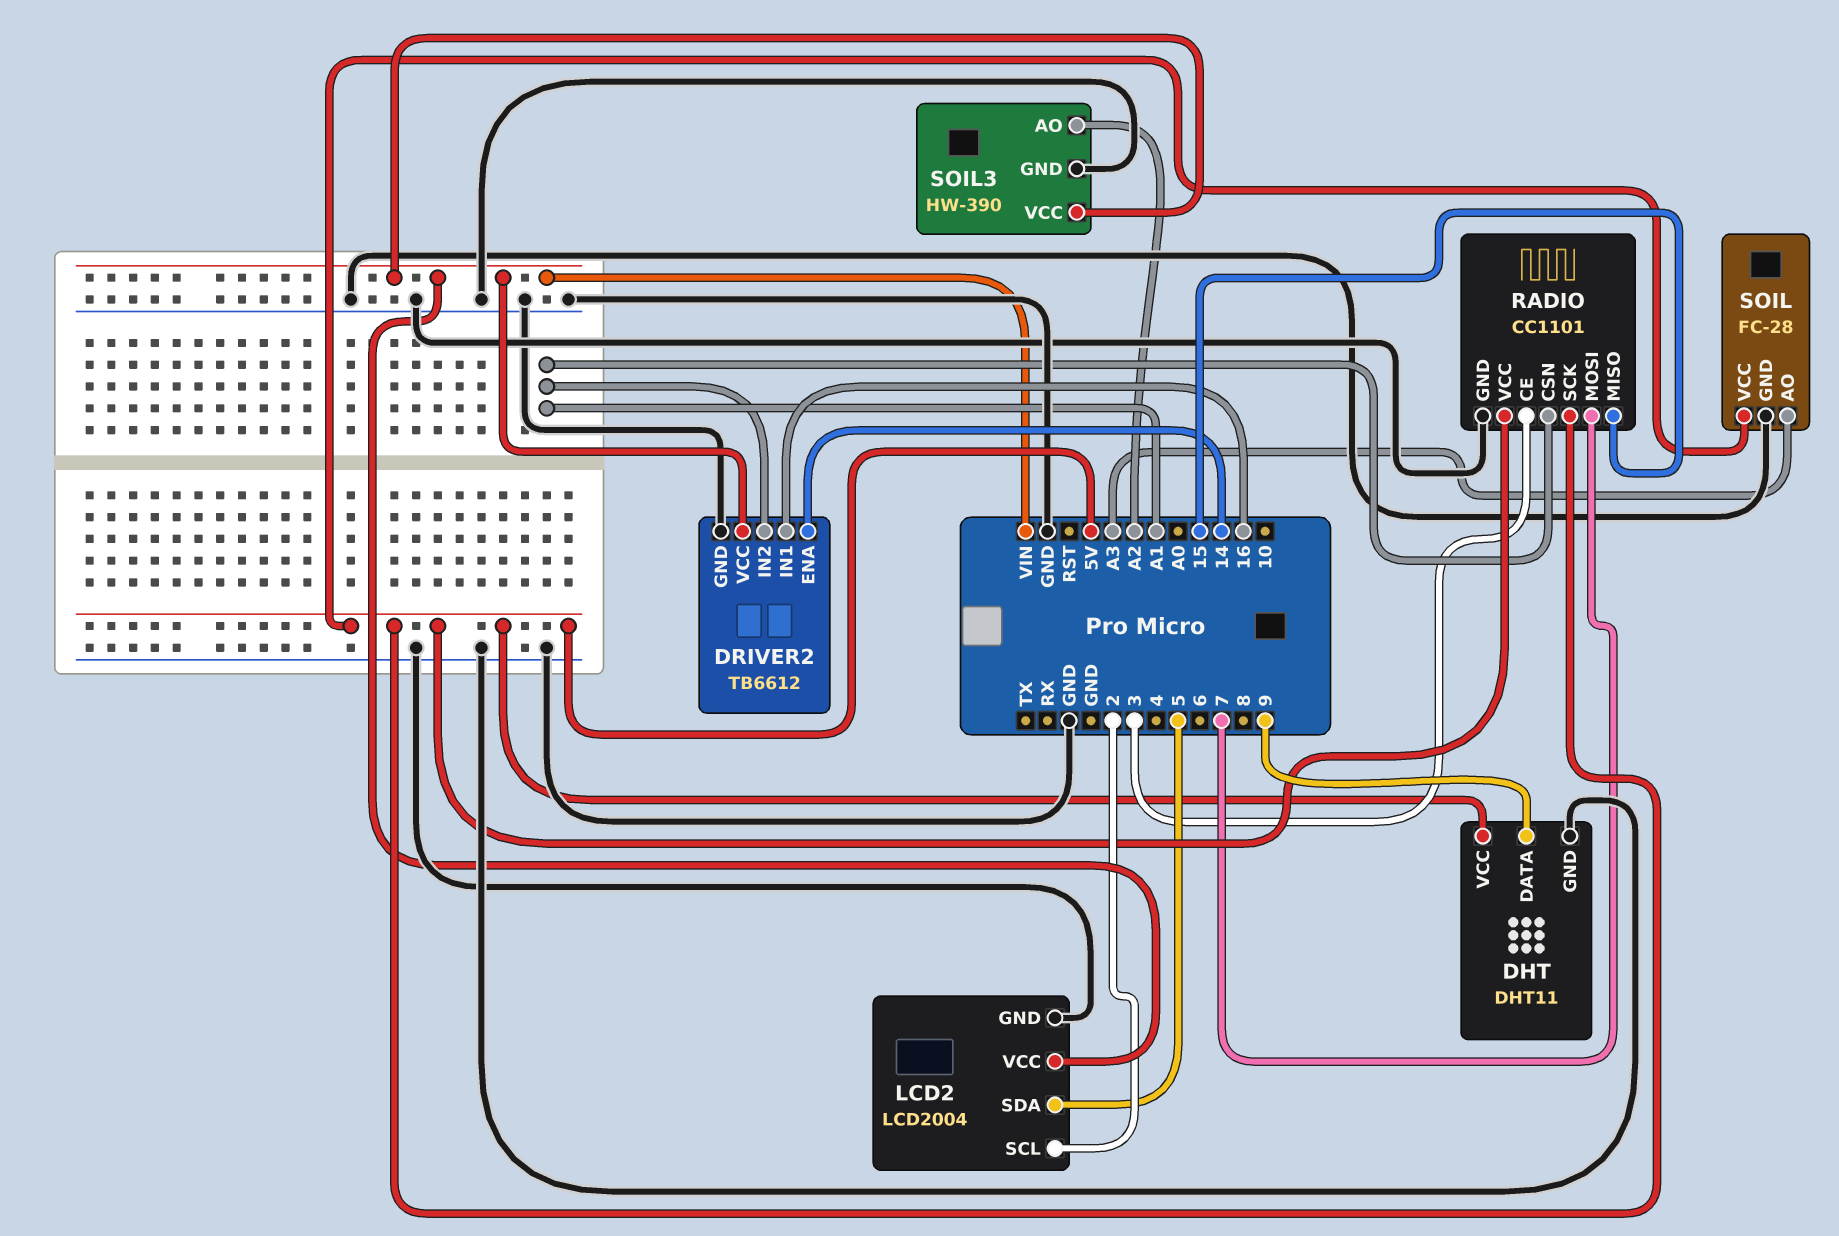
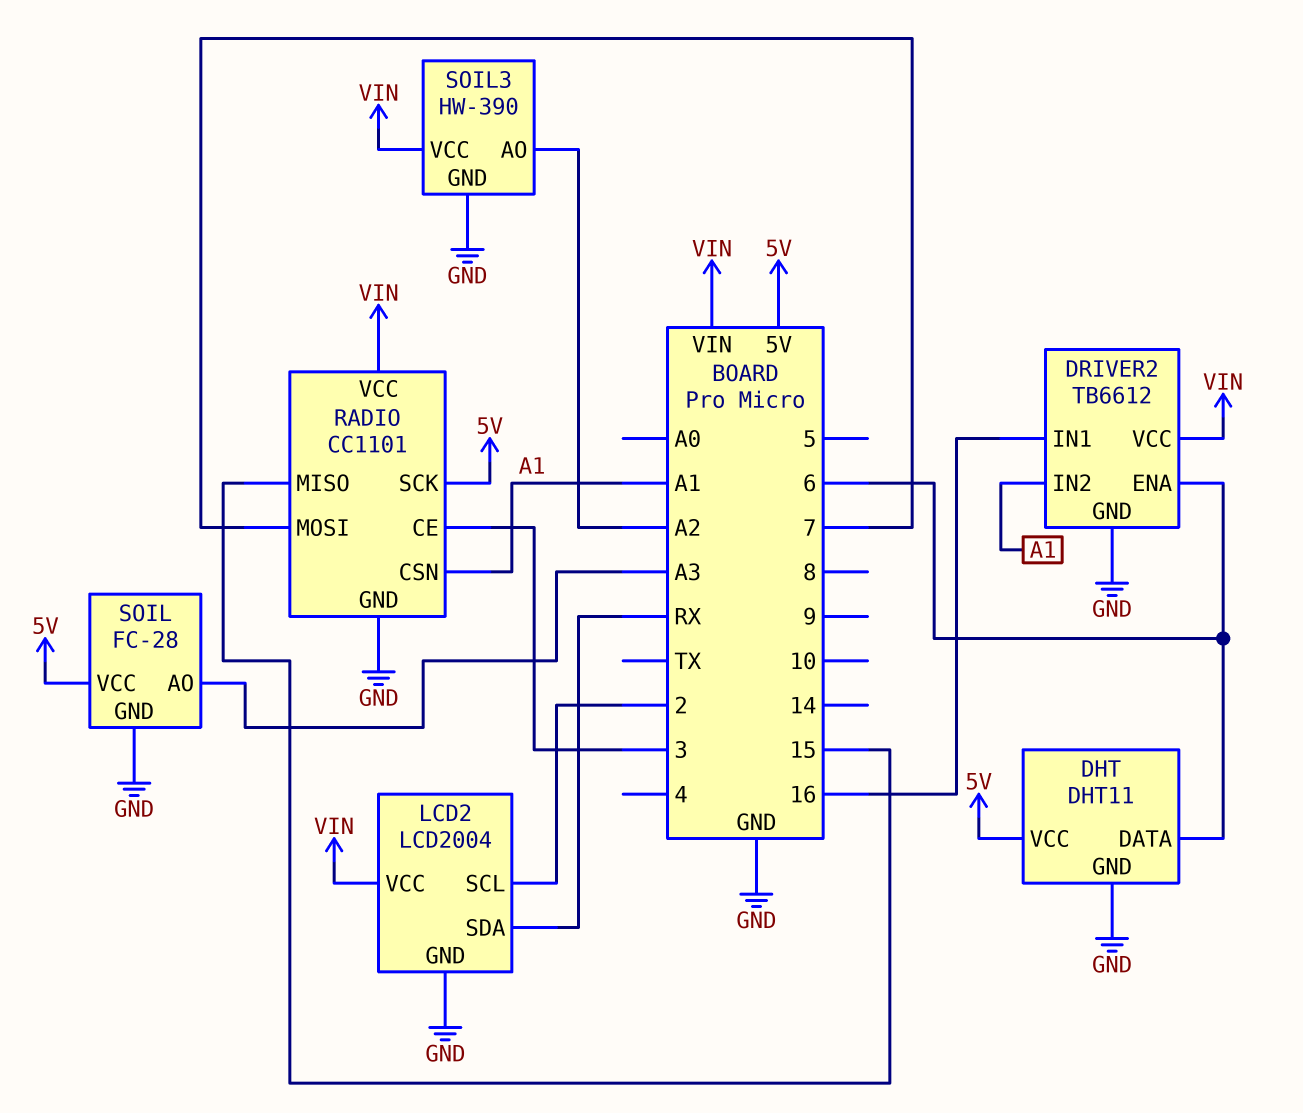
DHT pin DATA: 9 -> 6
DRIVER2 pin ENA: 14 -> 6
LCD2 pin SDA: 5 -> RX
RADIO pin VCC: 5V -> VIN

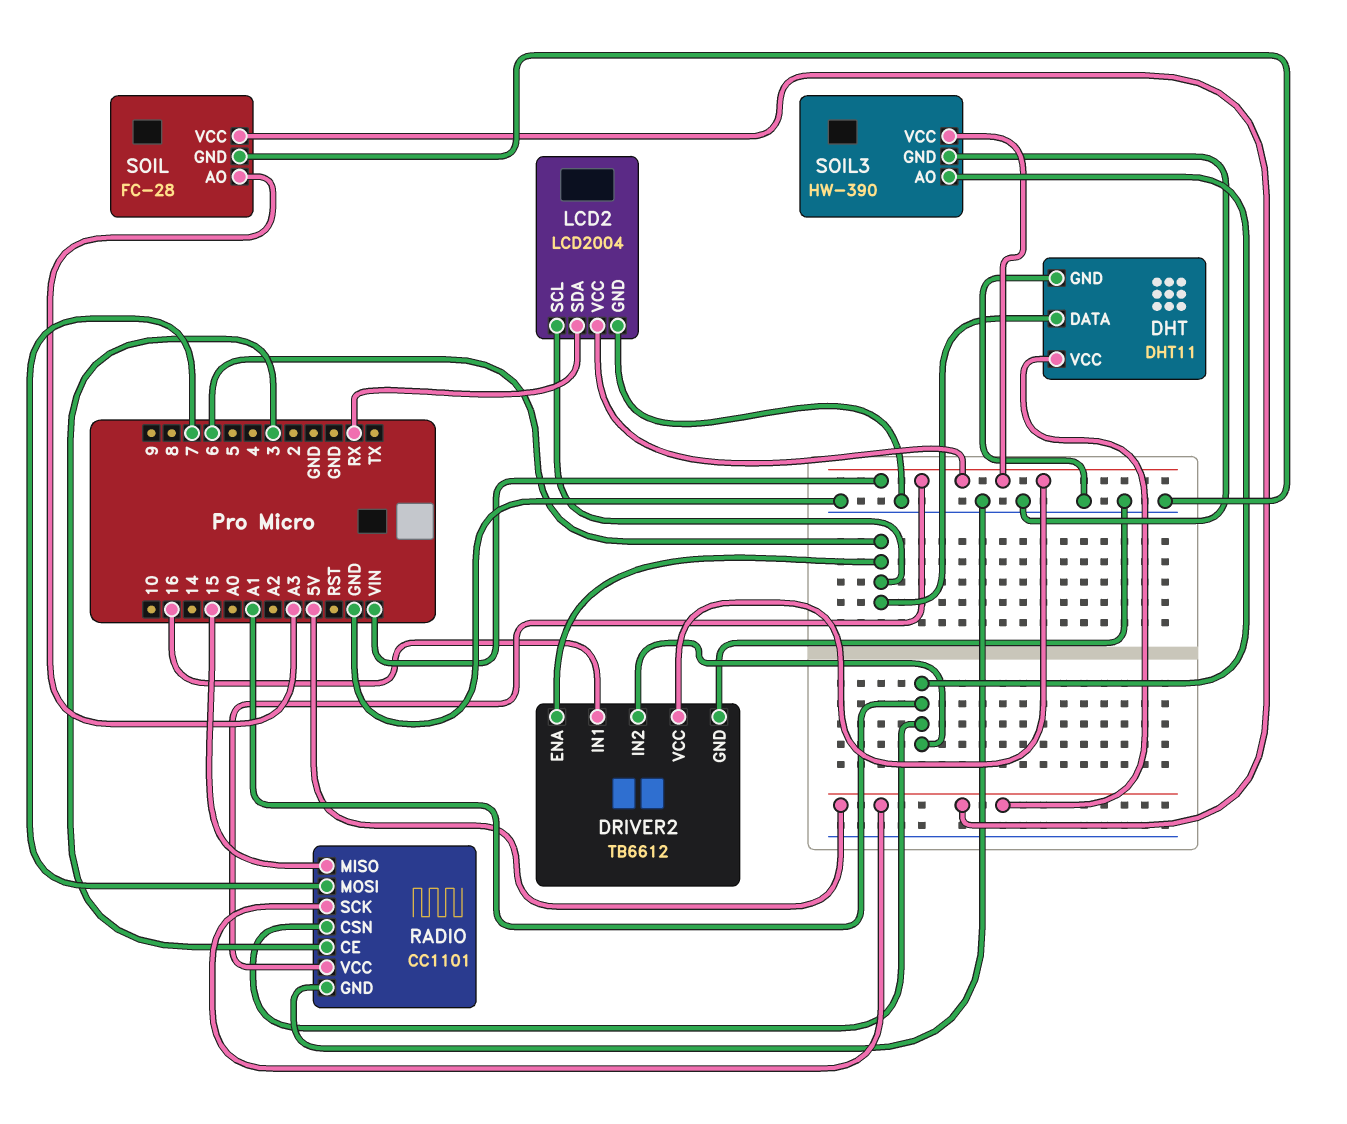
LCD2 pin SCL: 2 -> 6
SOIL3 pin AO: A2 -> A1

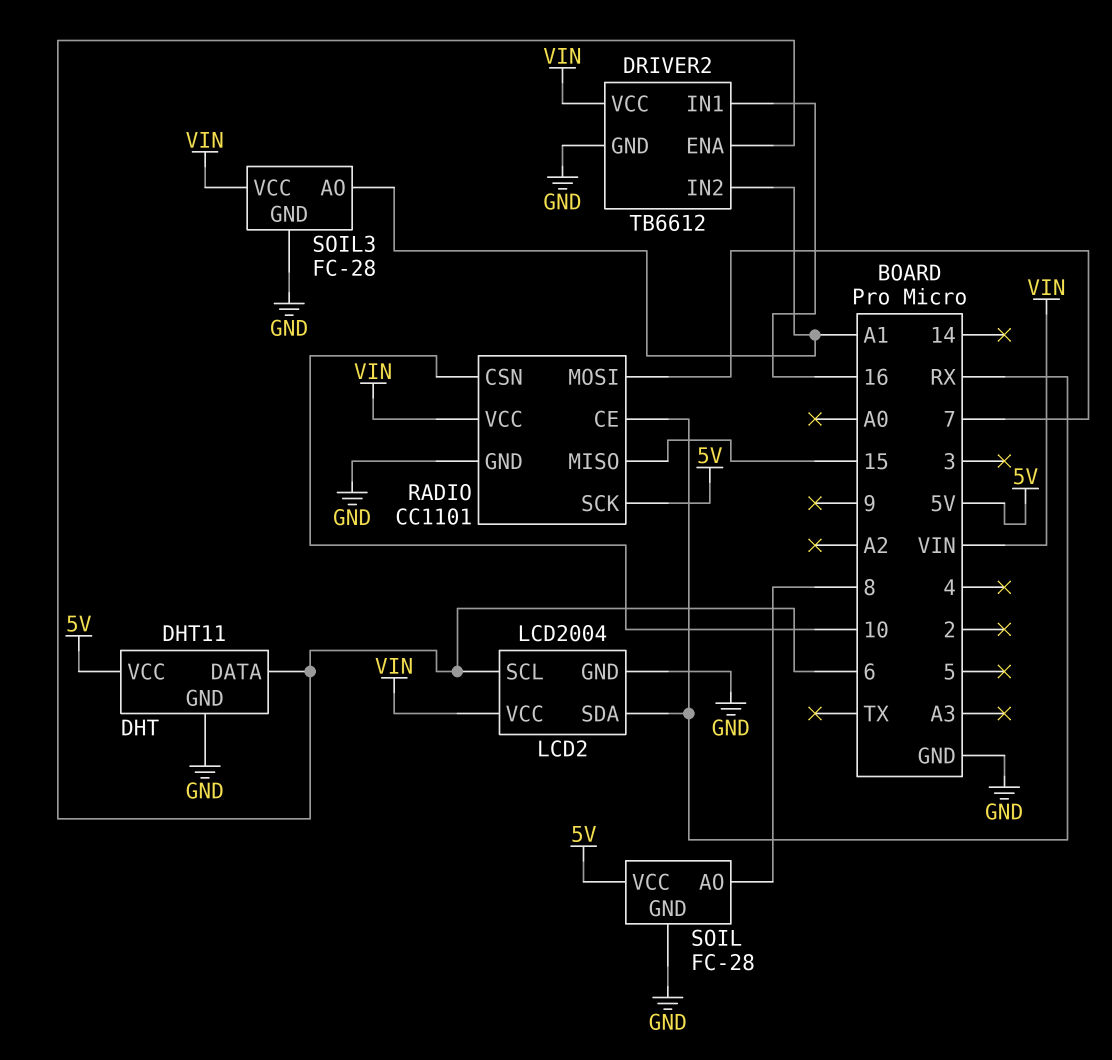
RADIO pin CE: 3 -> RX
RADIO pin CSN: A1 -> 10
SOIL pin AO: A3 -> 8
SOIL3: HW-390 -> FC-28

